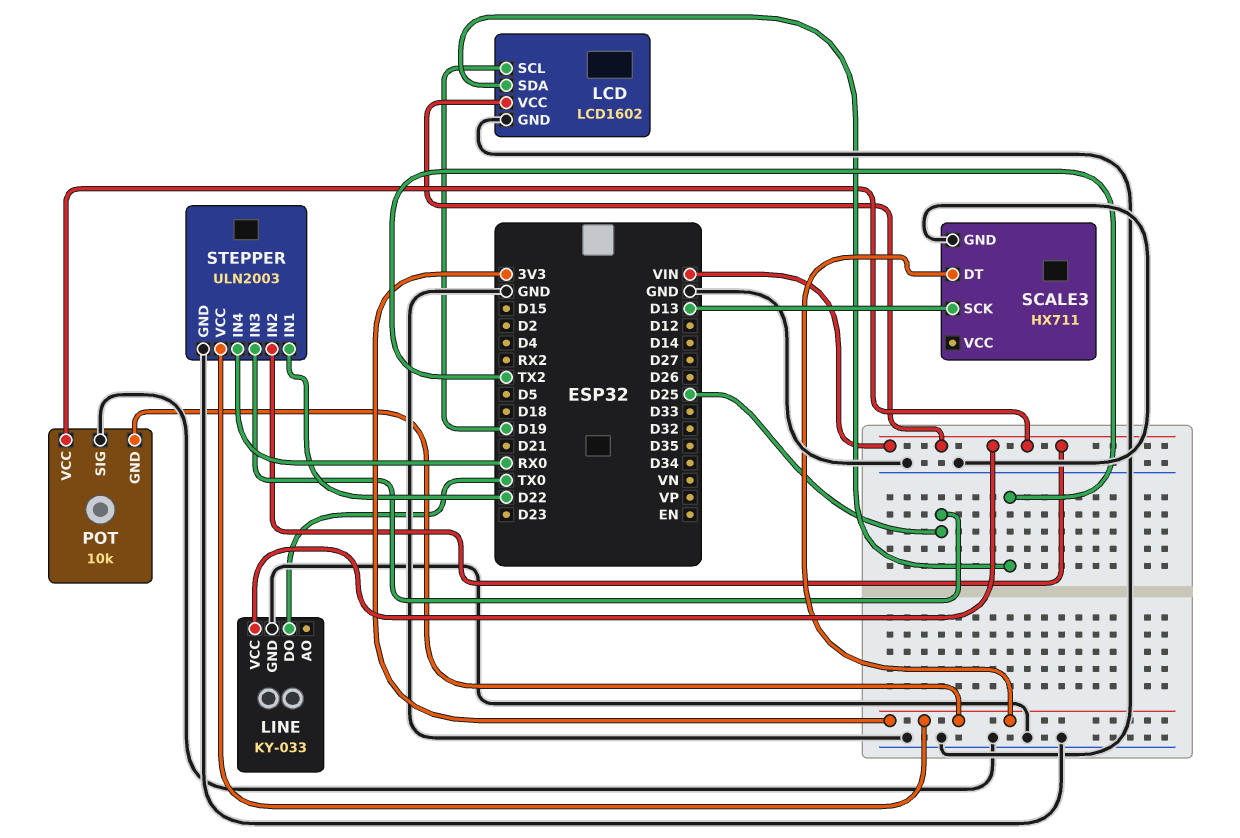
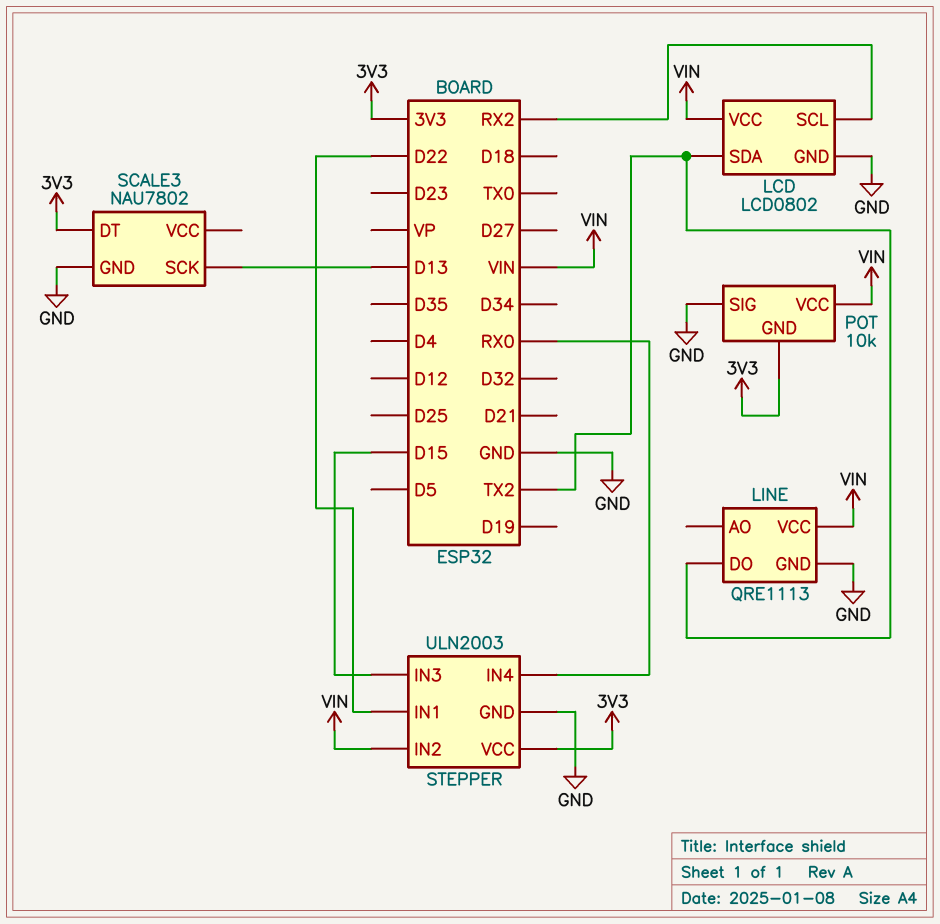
LCD: LCD1602 -> LCD0802
LCD pin SCL: D19 -> RX2
LINE: KY-033 -> QRE1113
LINE pin DO: TX0 -> TX2
SCALE3: HX711 -> NAU7802
STEPPER pin IN3: D25 -> D15

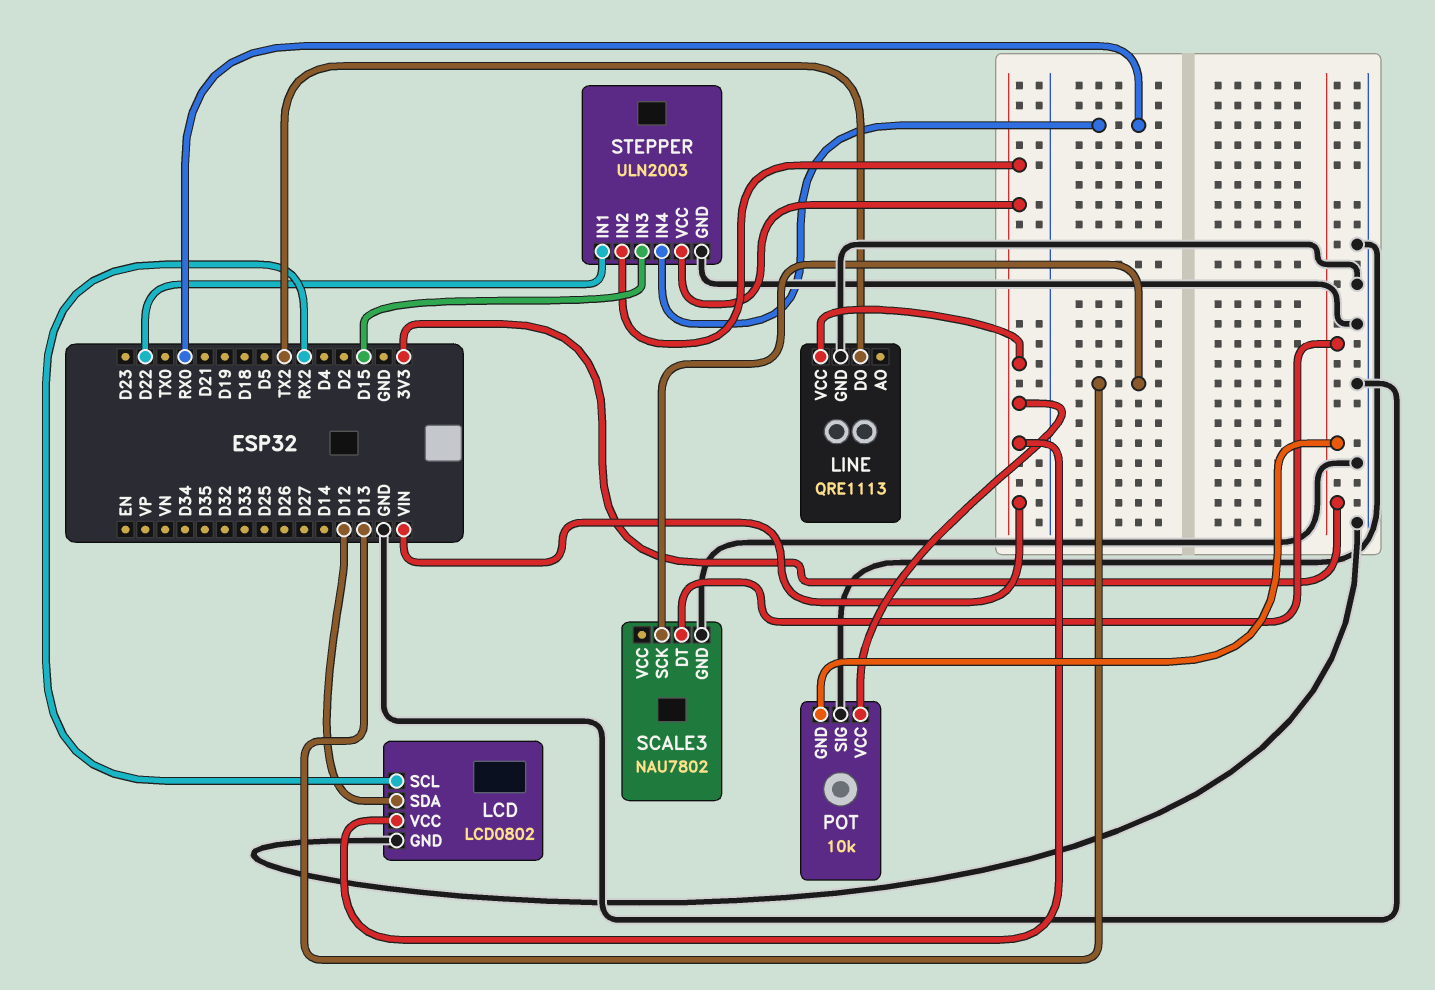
LCD pin SDA: TX2 -> D12
STEPPER pin VCC: 3V3 -> VIN

